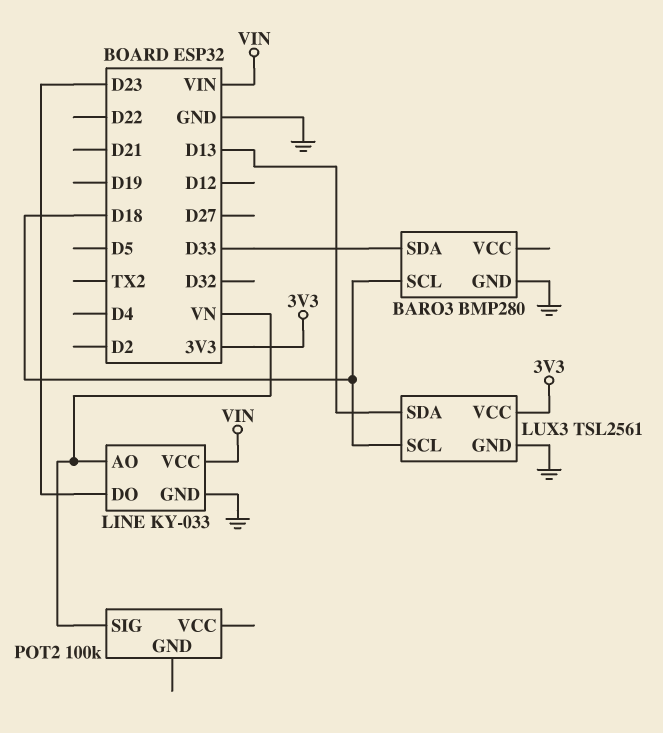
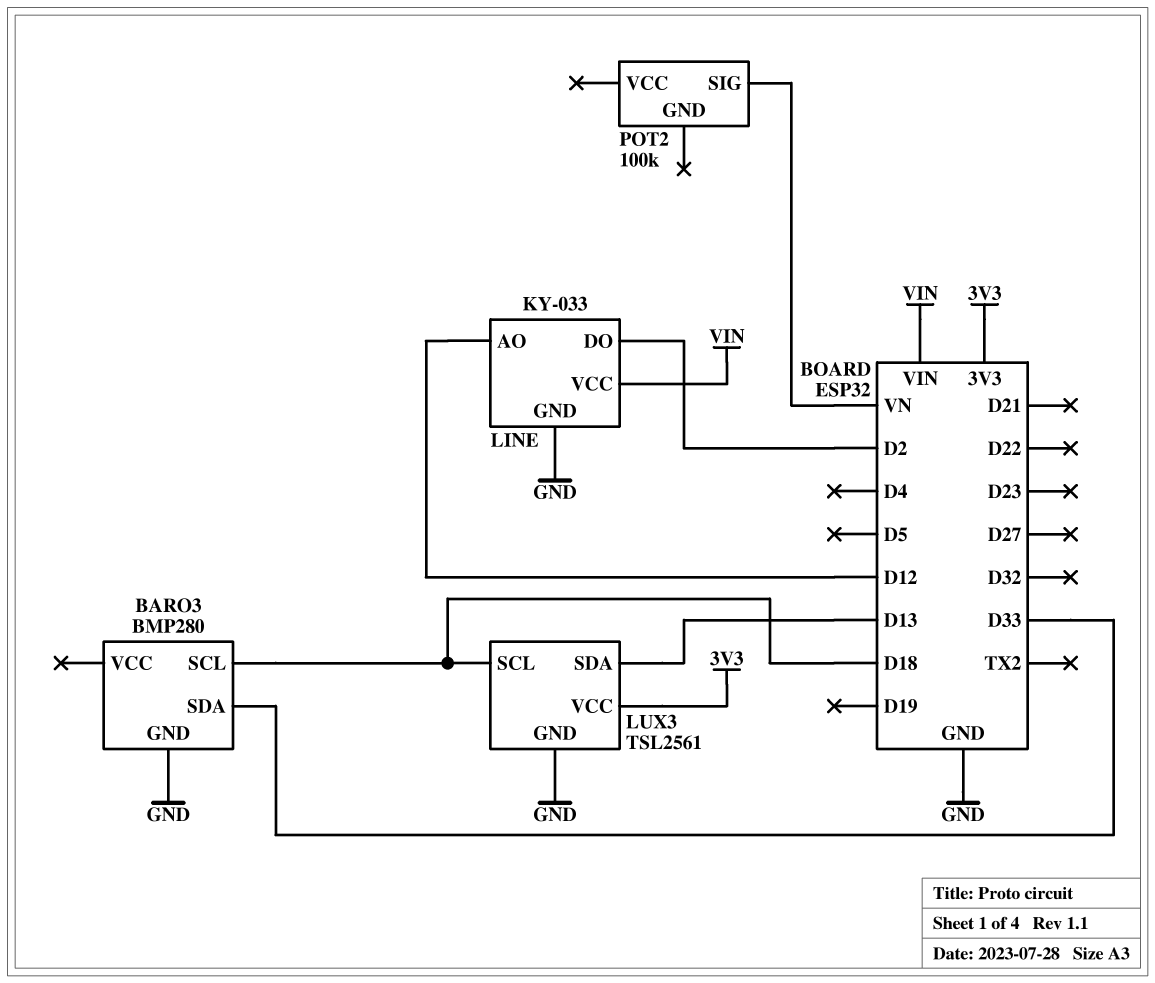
LINE pin AO: VN -> D12
LINE pin DO: D23 -> D2

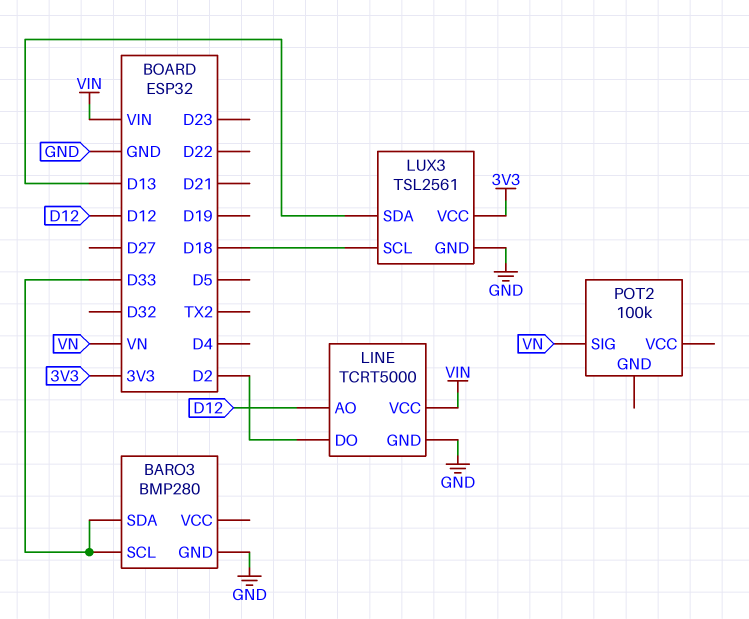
BARO3 pin SCL: D18 -> D33
LINE: KY-033 -> TCRT5000

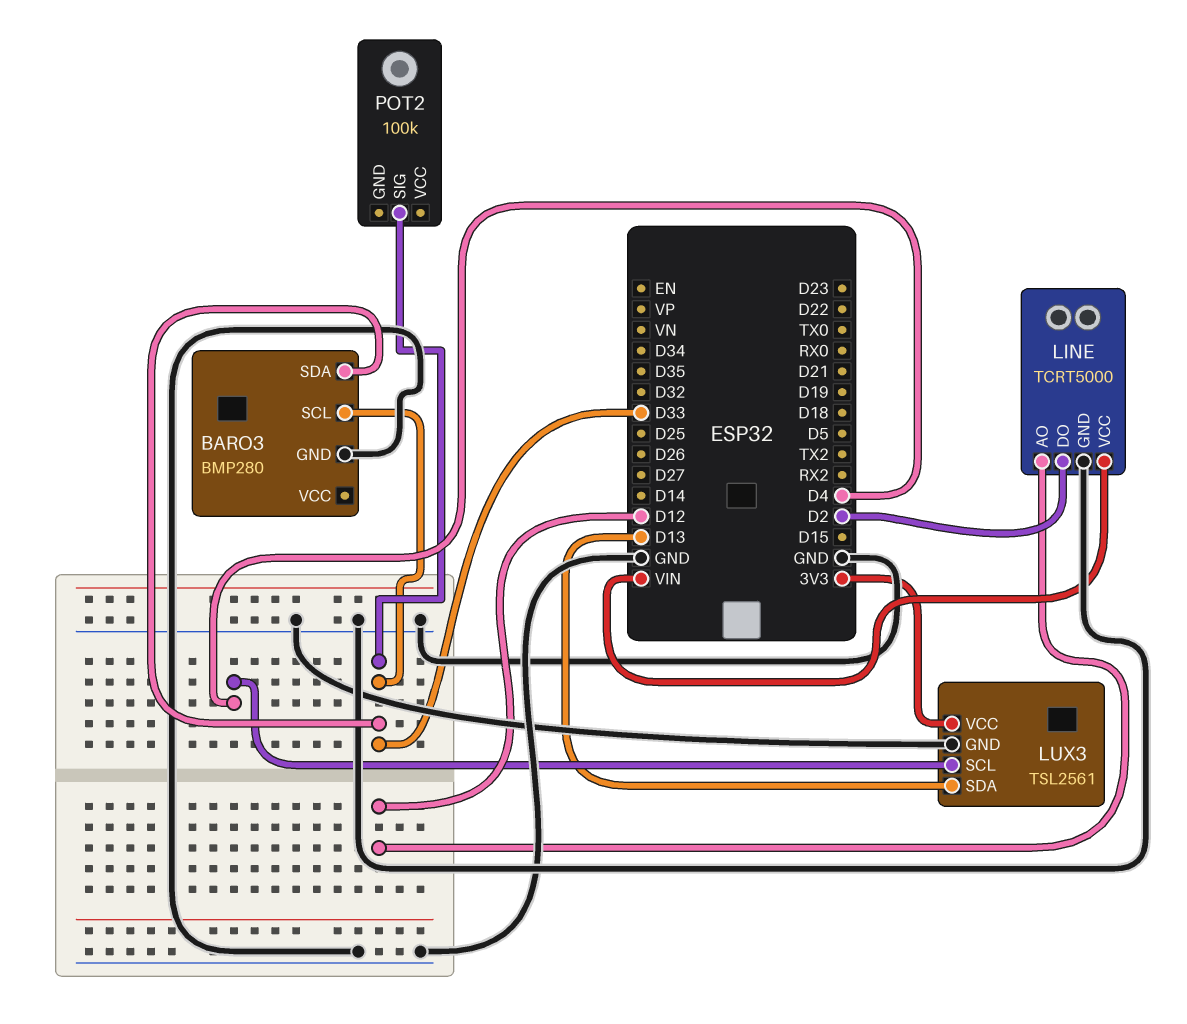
LUX3 pin SCL: D18 -> D4
POT2 pin SIG: VN -> D33

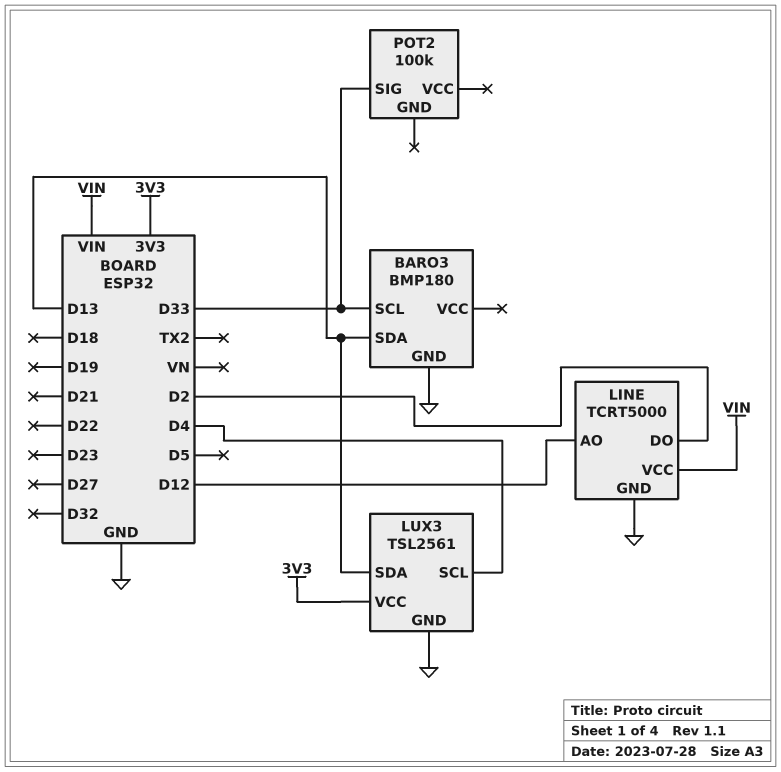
BARO3: BMP280 -> BMP180
BARO3 pin SDA: D33 -> D13

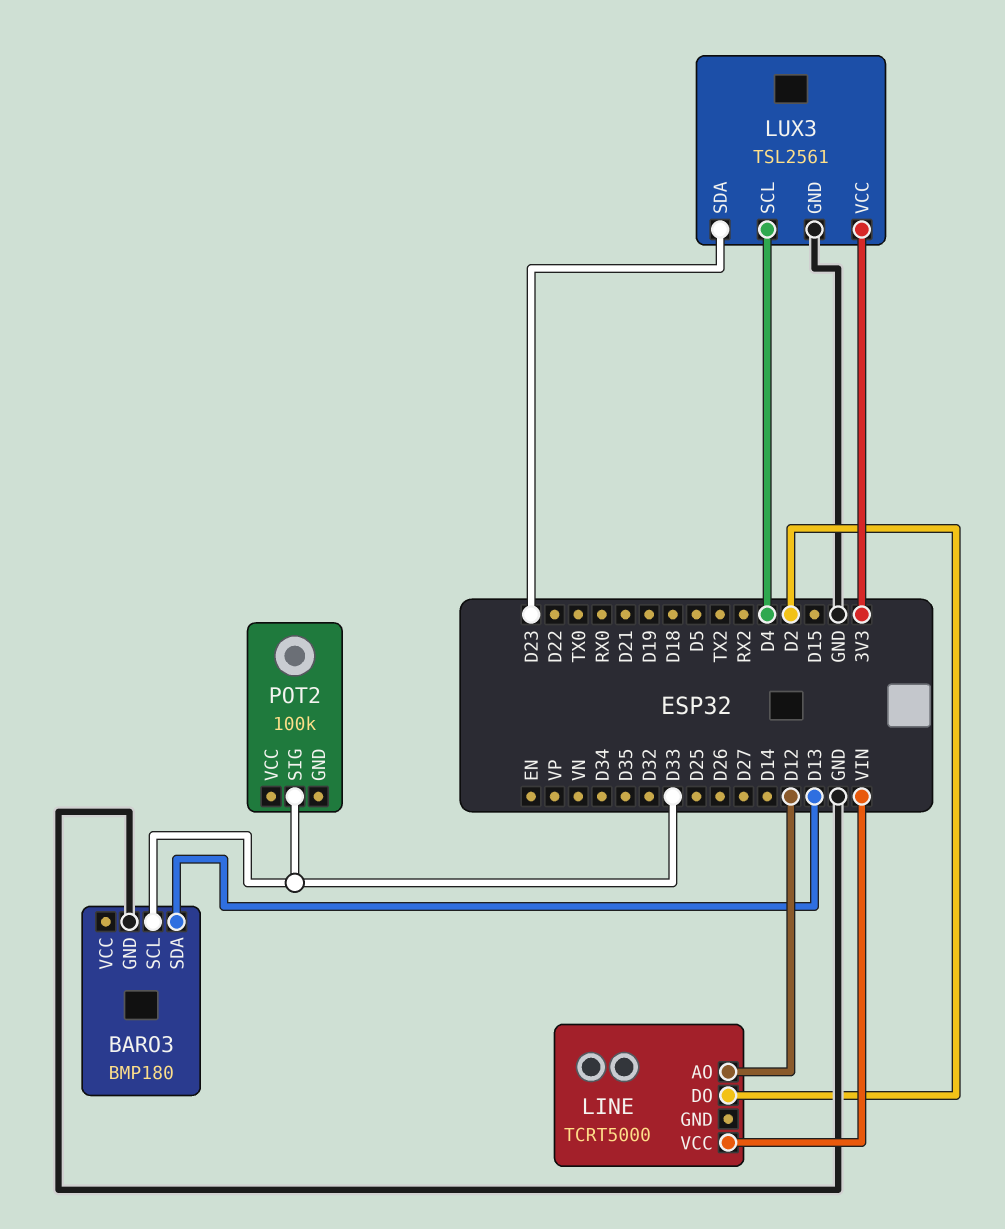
LINE pin GND: GND -> none
LUX3 pin SDA: D13 -> D23

